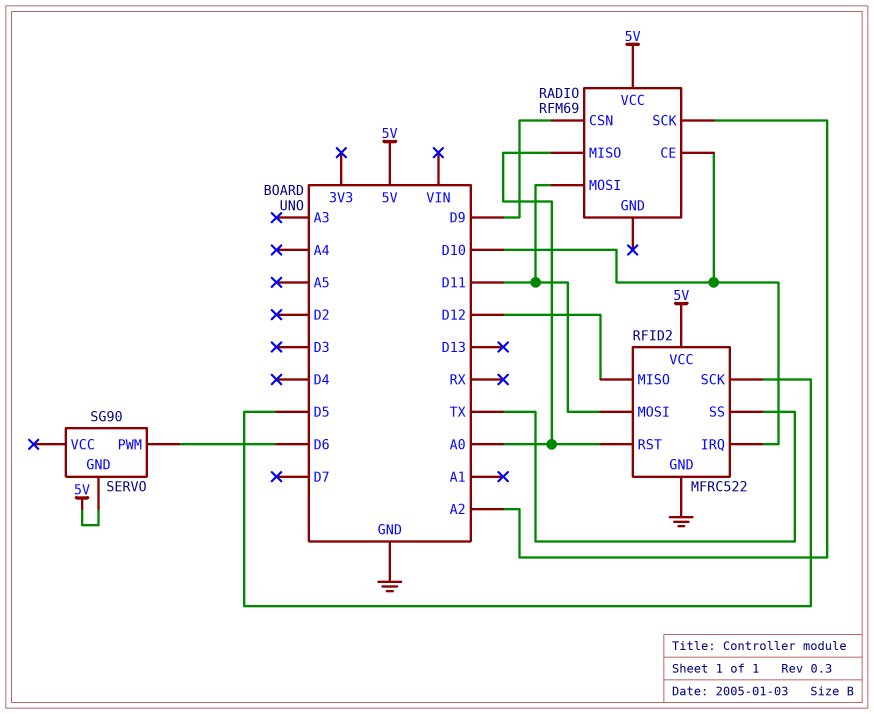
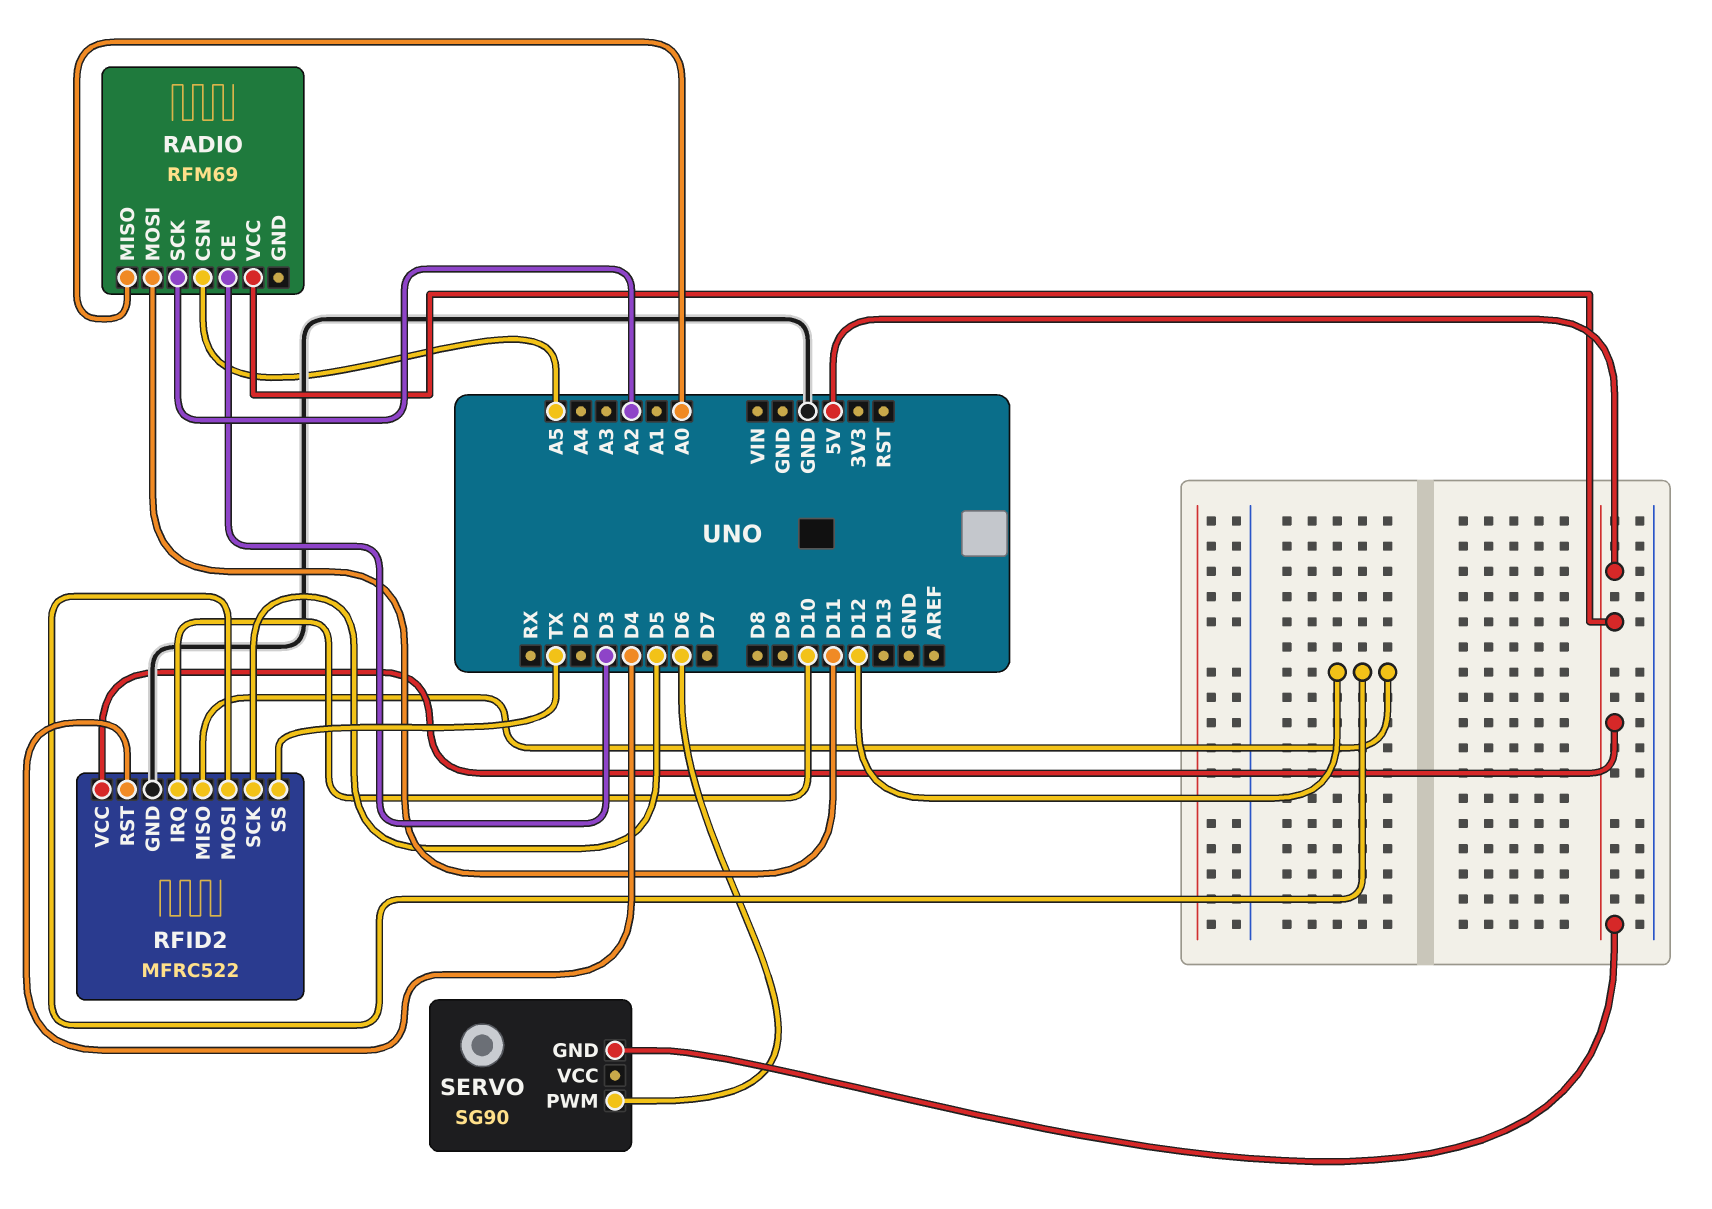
RADIO pin CE: D10 -> D3
RADIO pin CSN: D9 -> A5
RFID2 pin MOSI: D11 -> D12
RFID2 pin RST: A0 -> D4

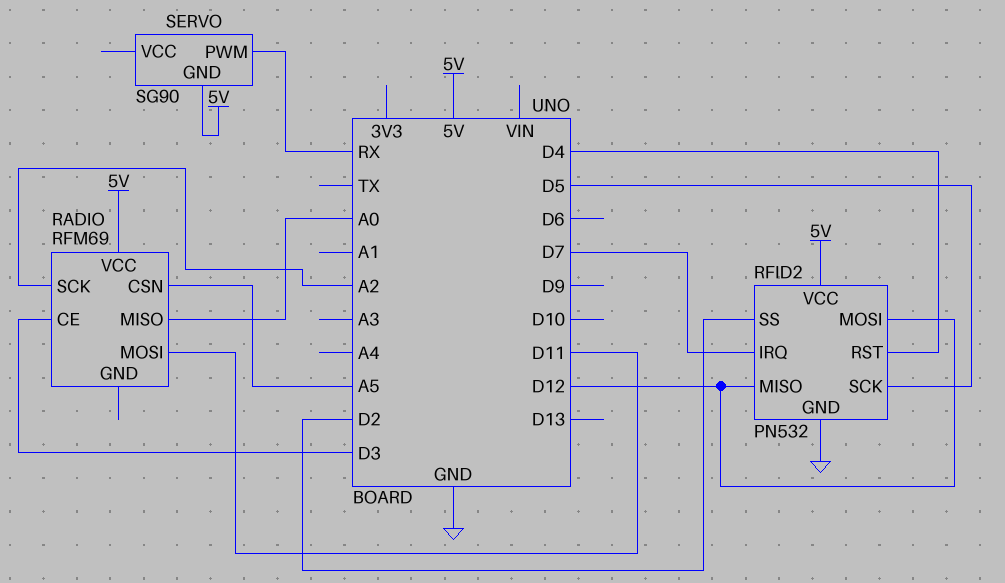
RFID2: MFRC522 -> PN532
RFID2 pin IRQ: D10 -> D7
RFID2 pin SS: TX -> D2
SERVO pin PWM: D6 -> RX

